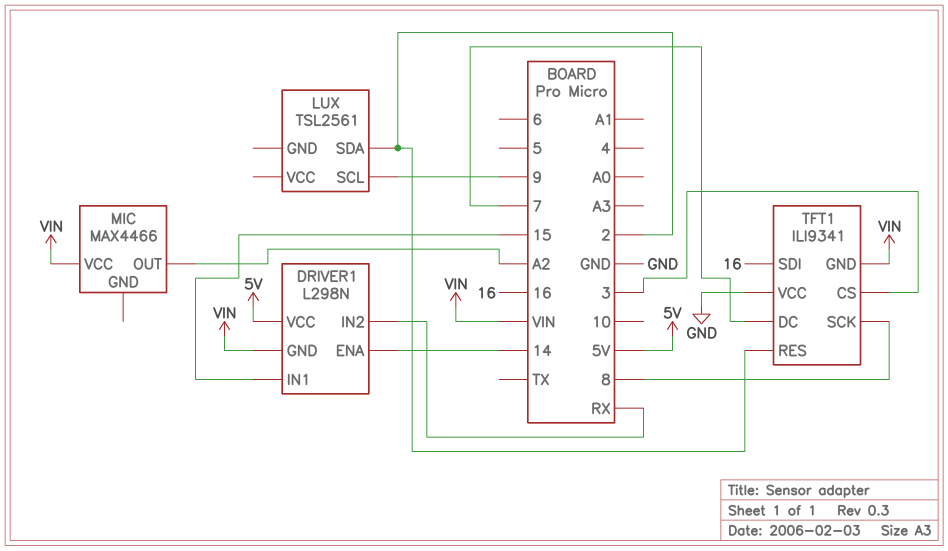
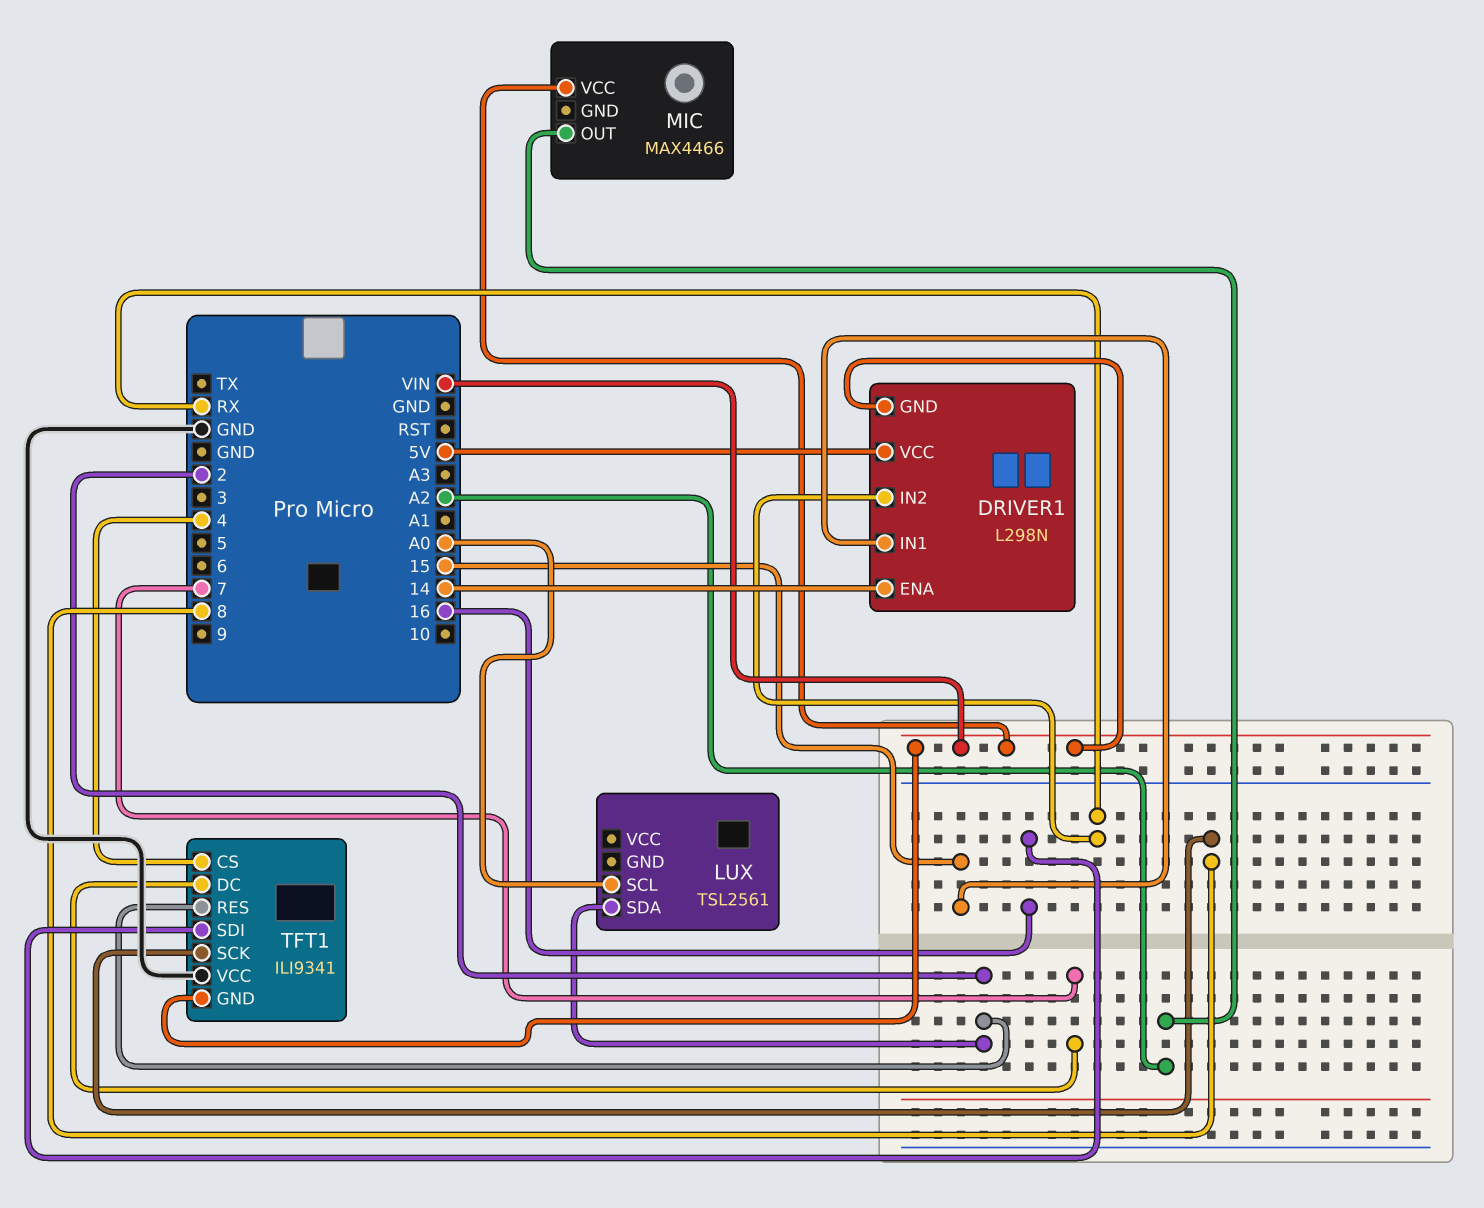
LUX pin SCL: 9 -> A0
TFT1 pin CS: 3 -> 4

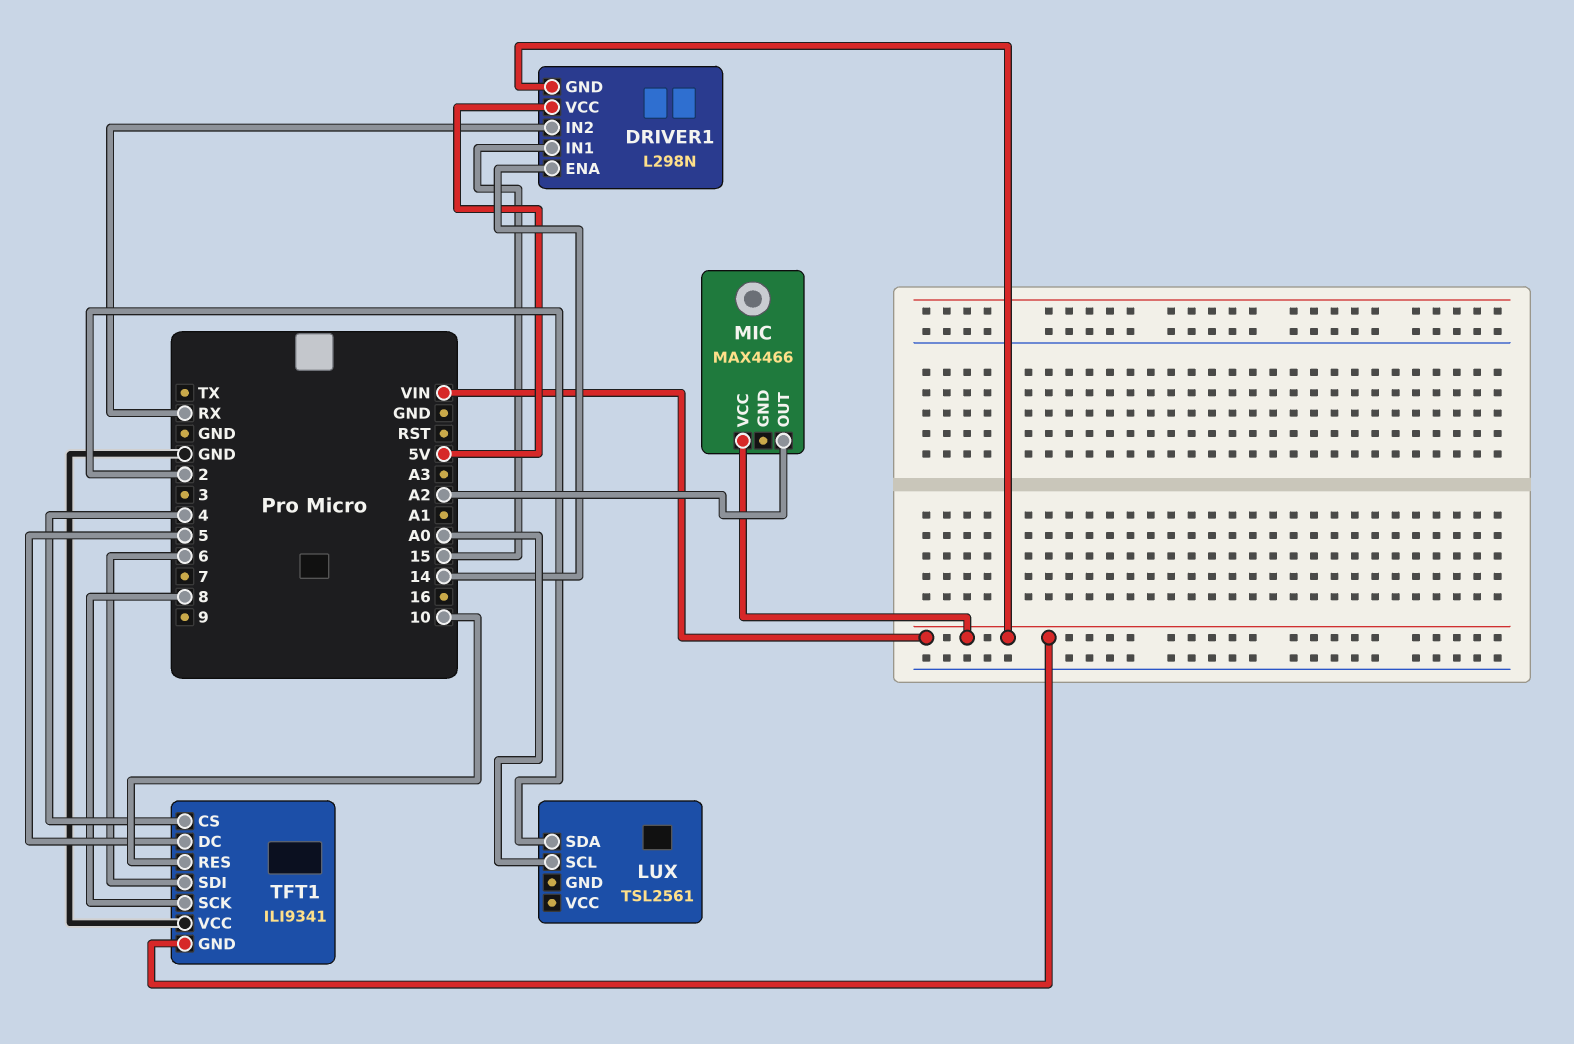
TFT1 pin DC: 7 -> 5
TFT1 pin RES: 2 -> 10
TFT1 pin SDI: 16 -> 6

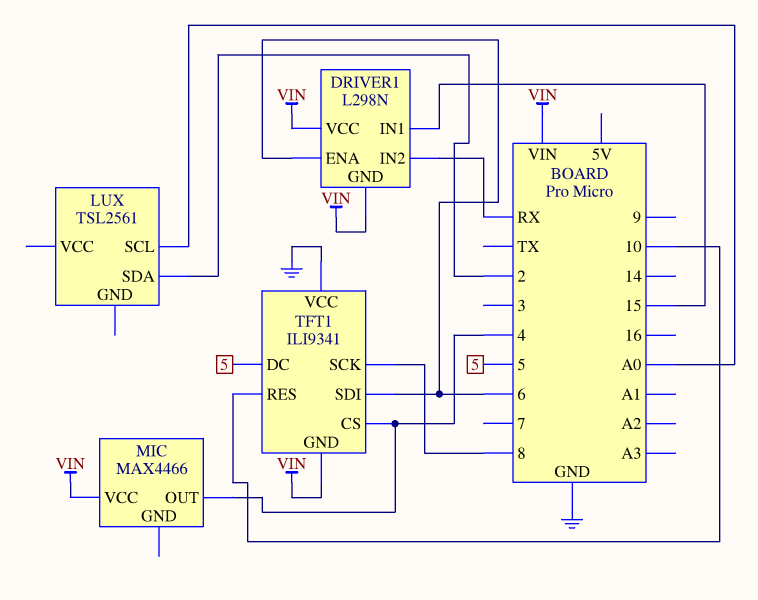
DRIVER1 pin ENA: 14 -> 6
DRIVER1 pin VCC: 5V -> VIN
MIC pin OUT: A2 -> 4

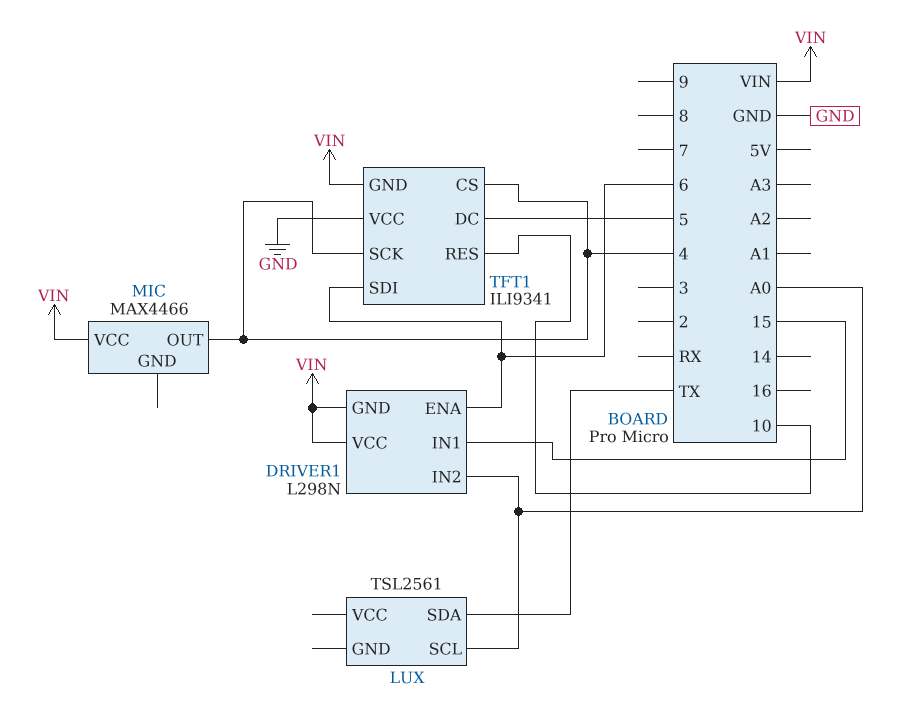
DRIVER1 pin IN2: RX -> A0
LUX pin SDA: 2 -> TX
TFT1 pin SCK: 8 -> 4

